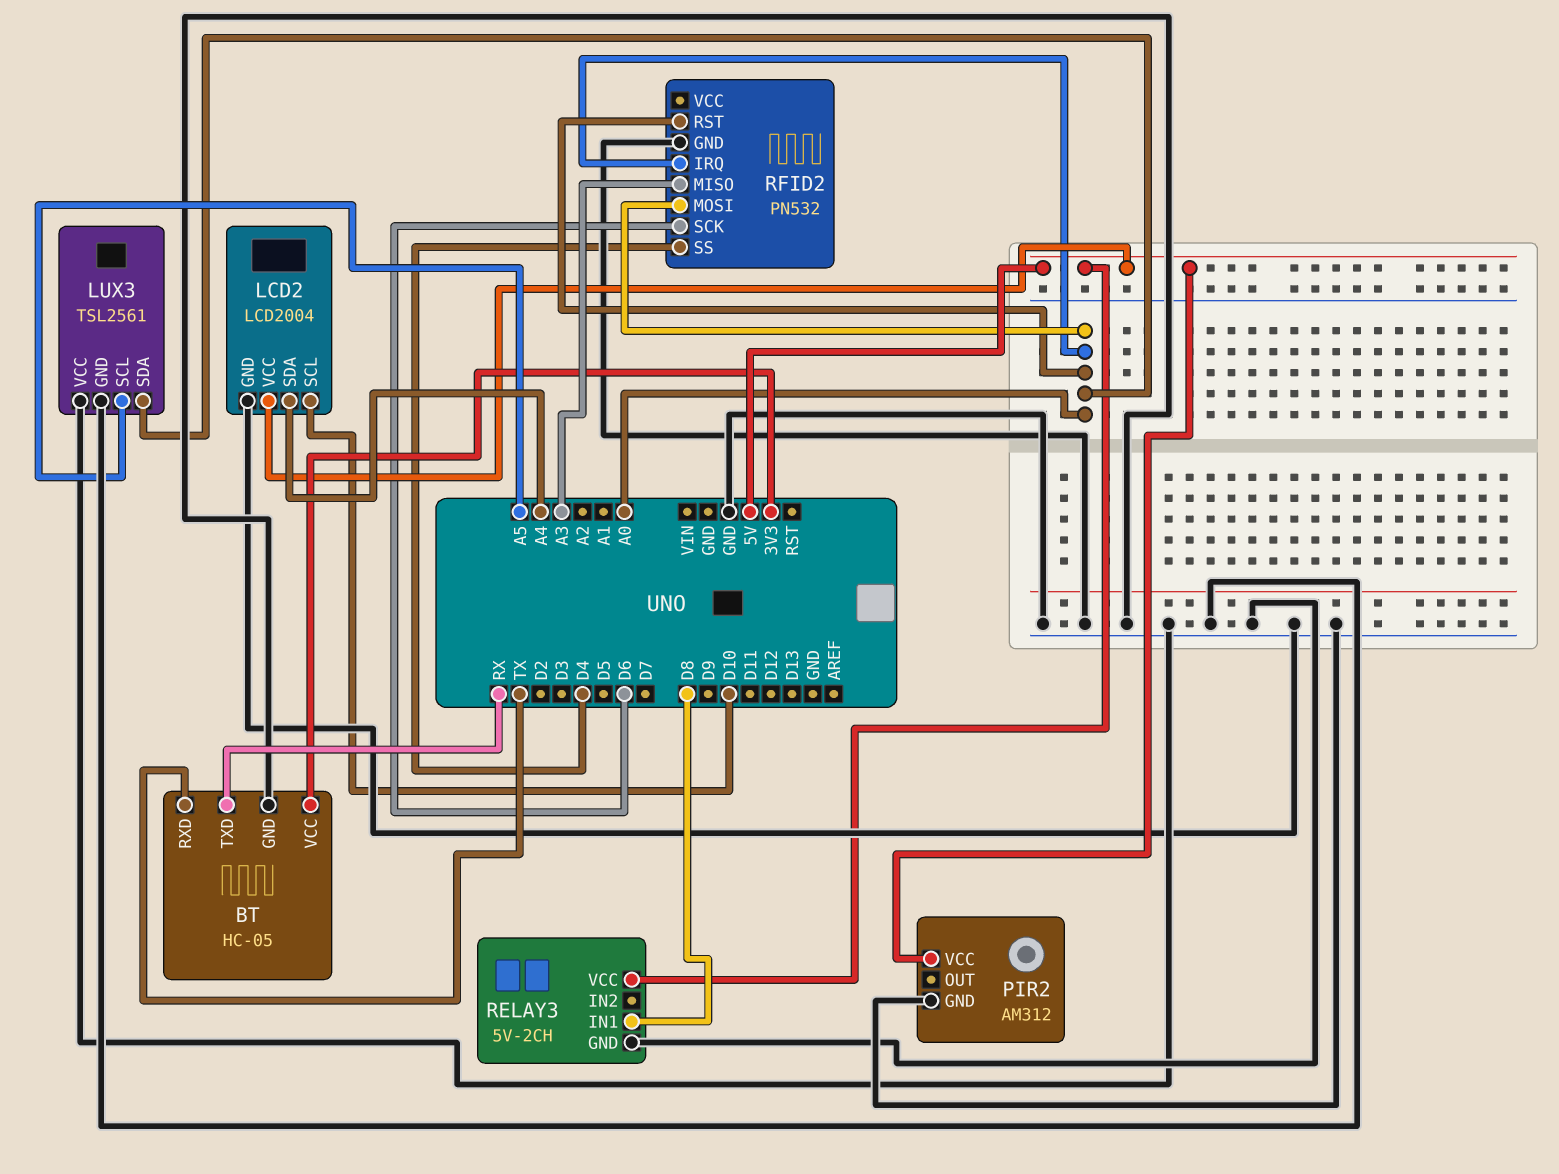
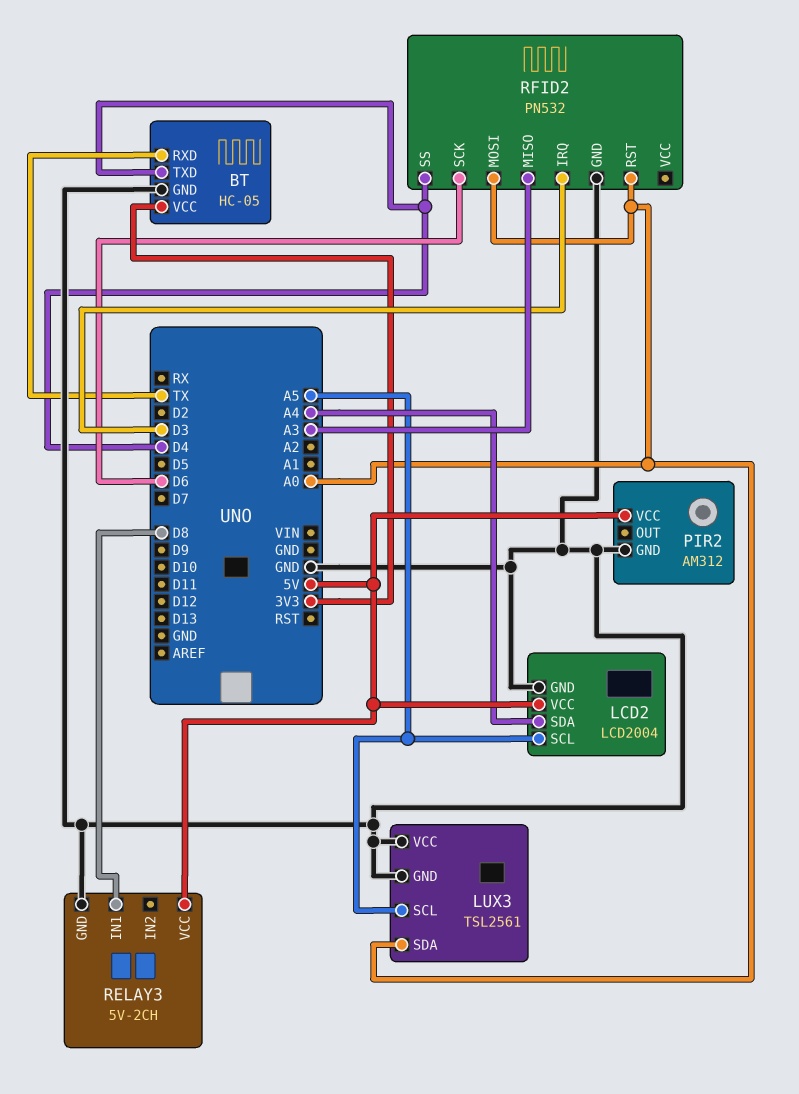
BT pin TXD: RX -> D4
LCD2 pin SCL: D10 -> A5
RFID2 pin IRQ: A0 -> D3

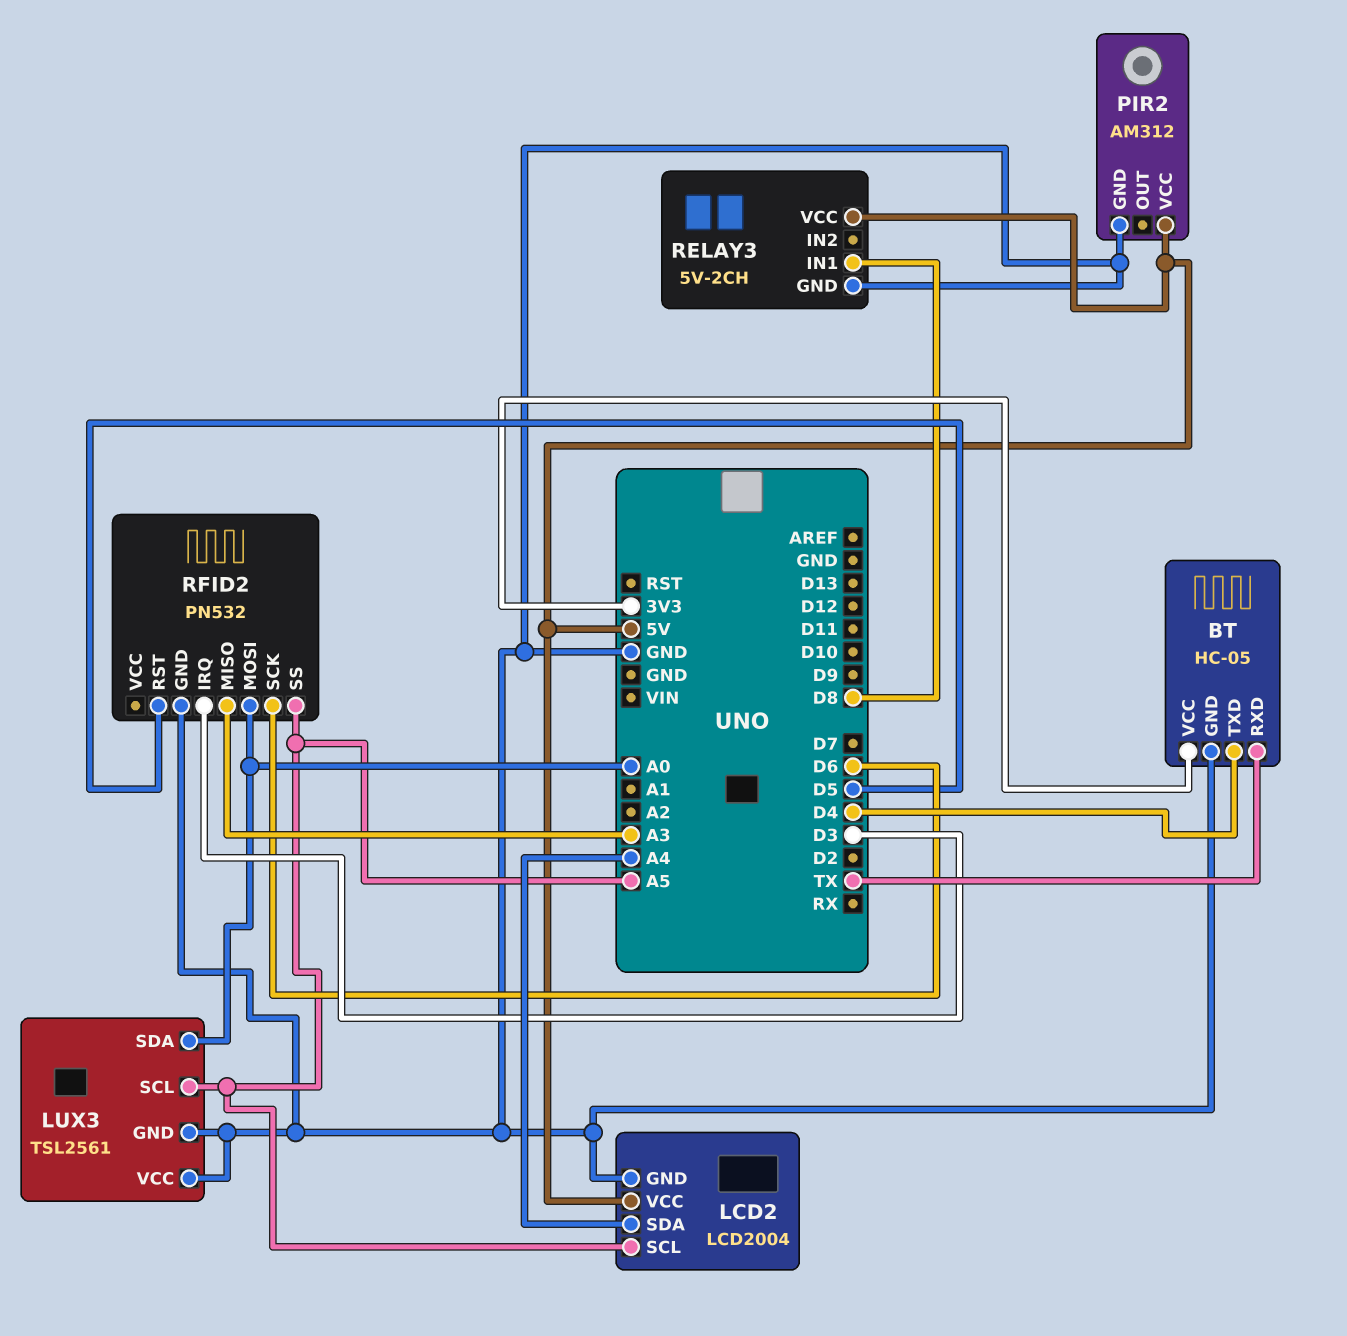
RFID2 pin RST: A0 -> D5
RFID2 pin SS: D4 -> A5

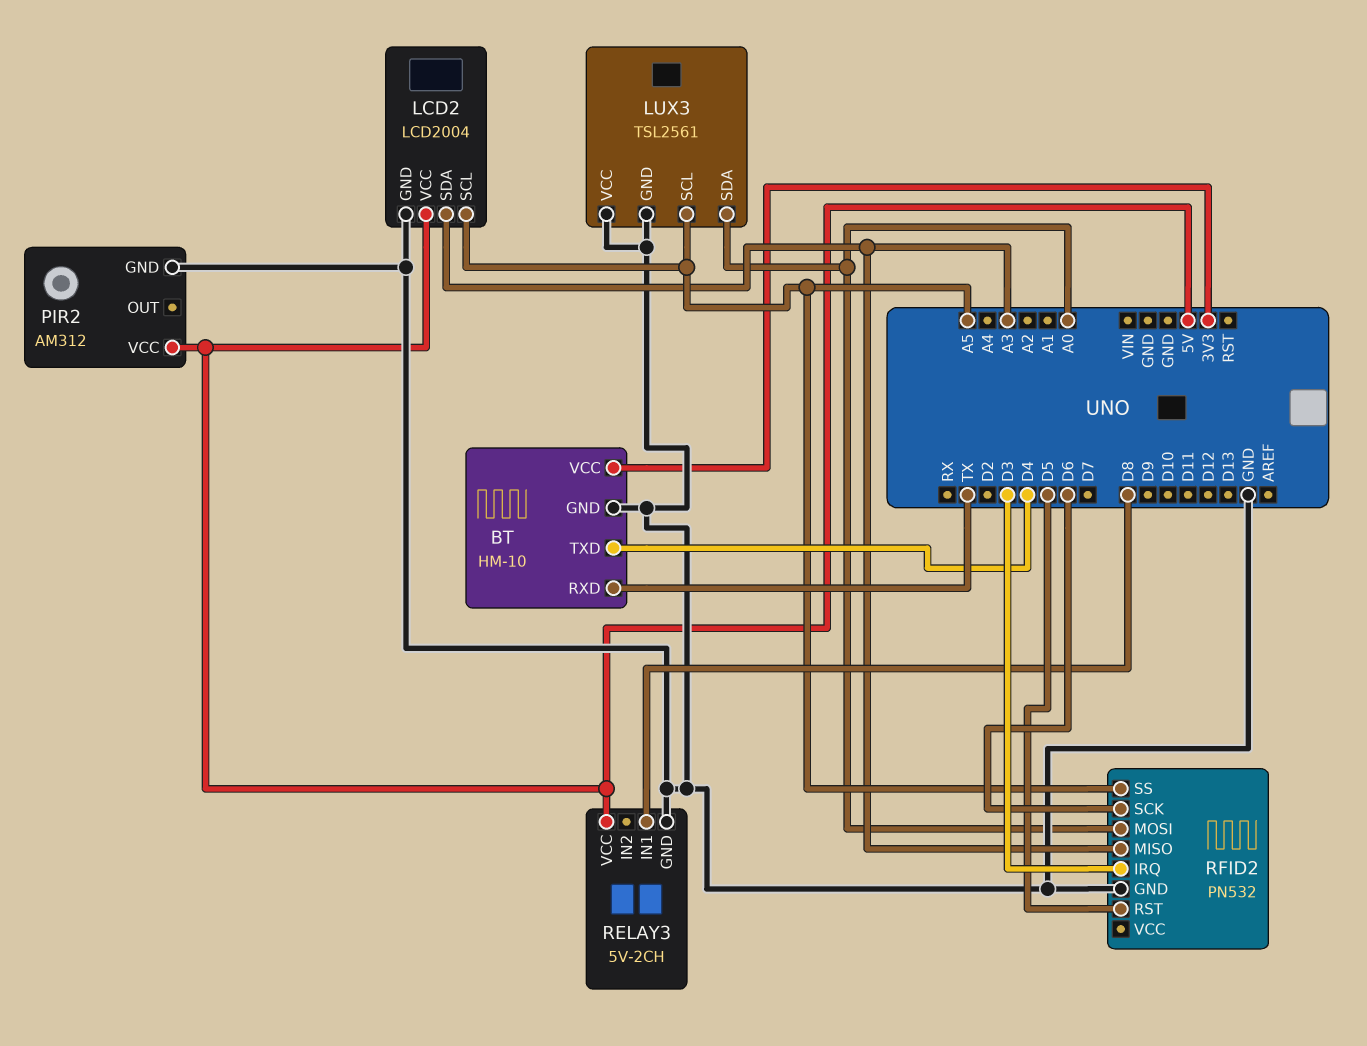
BT: HC-05 -> HM-10
LCD2 pin SDA: A4 -> A3

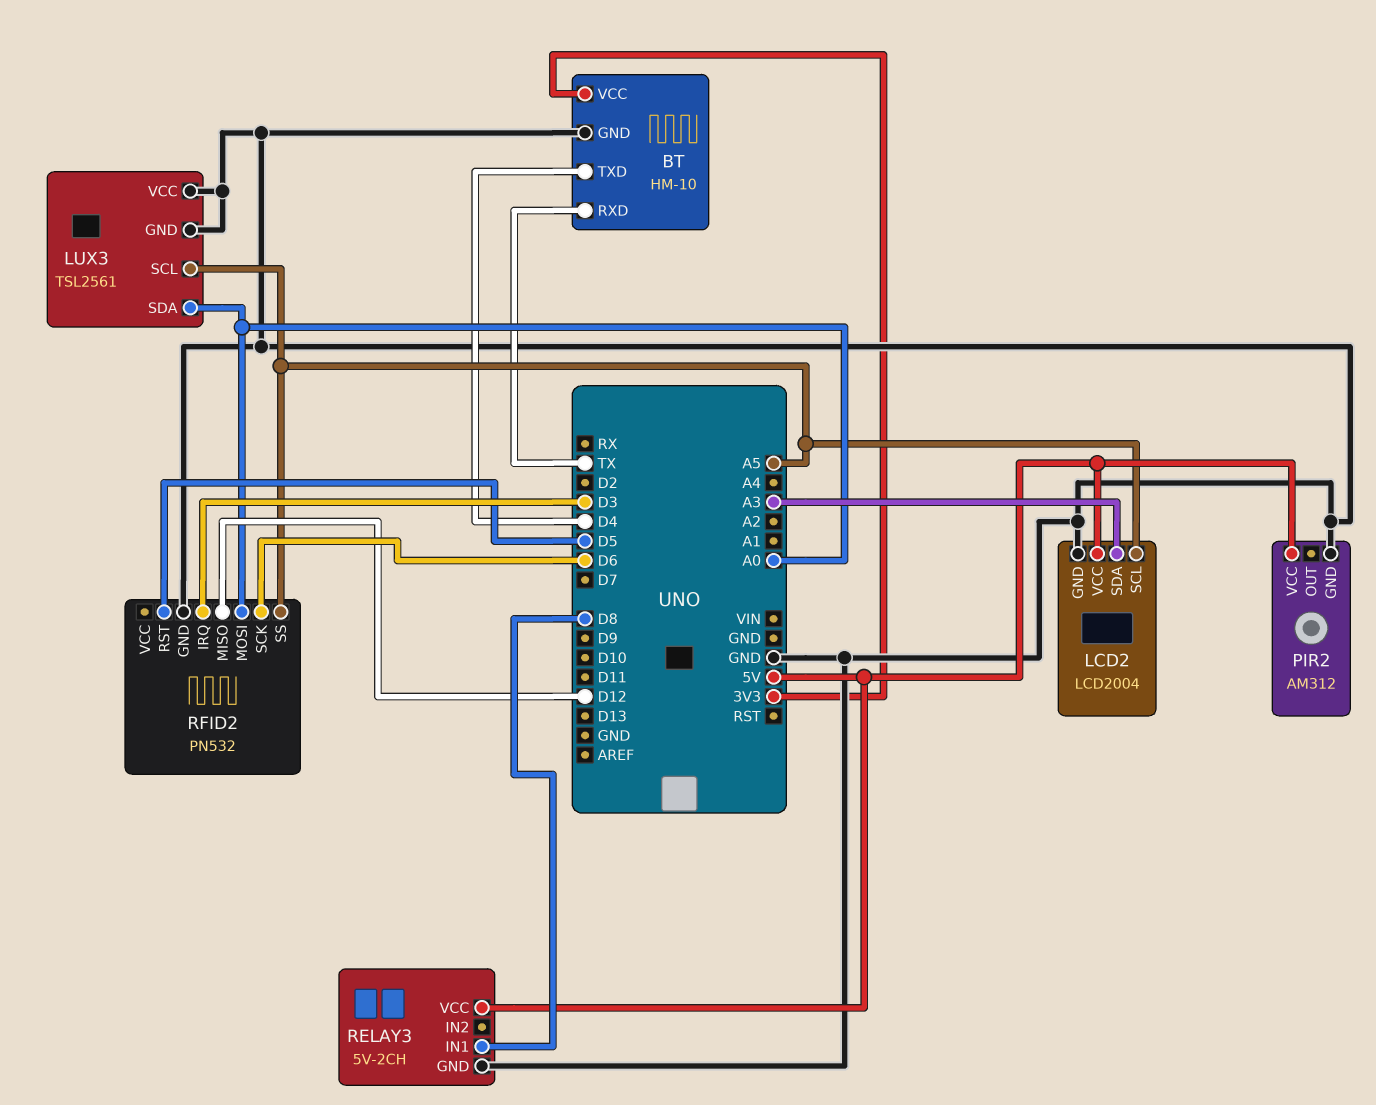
RFID2 pin MISO: A3 -> D12

